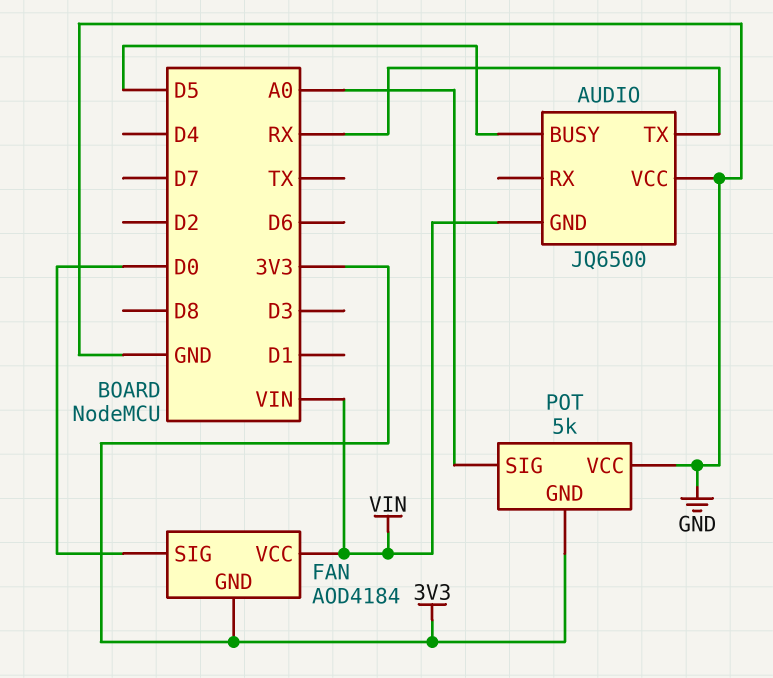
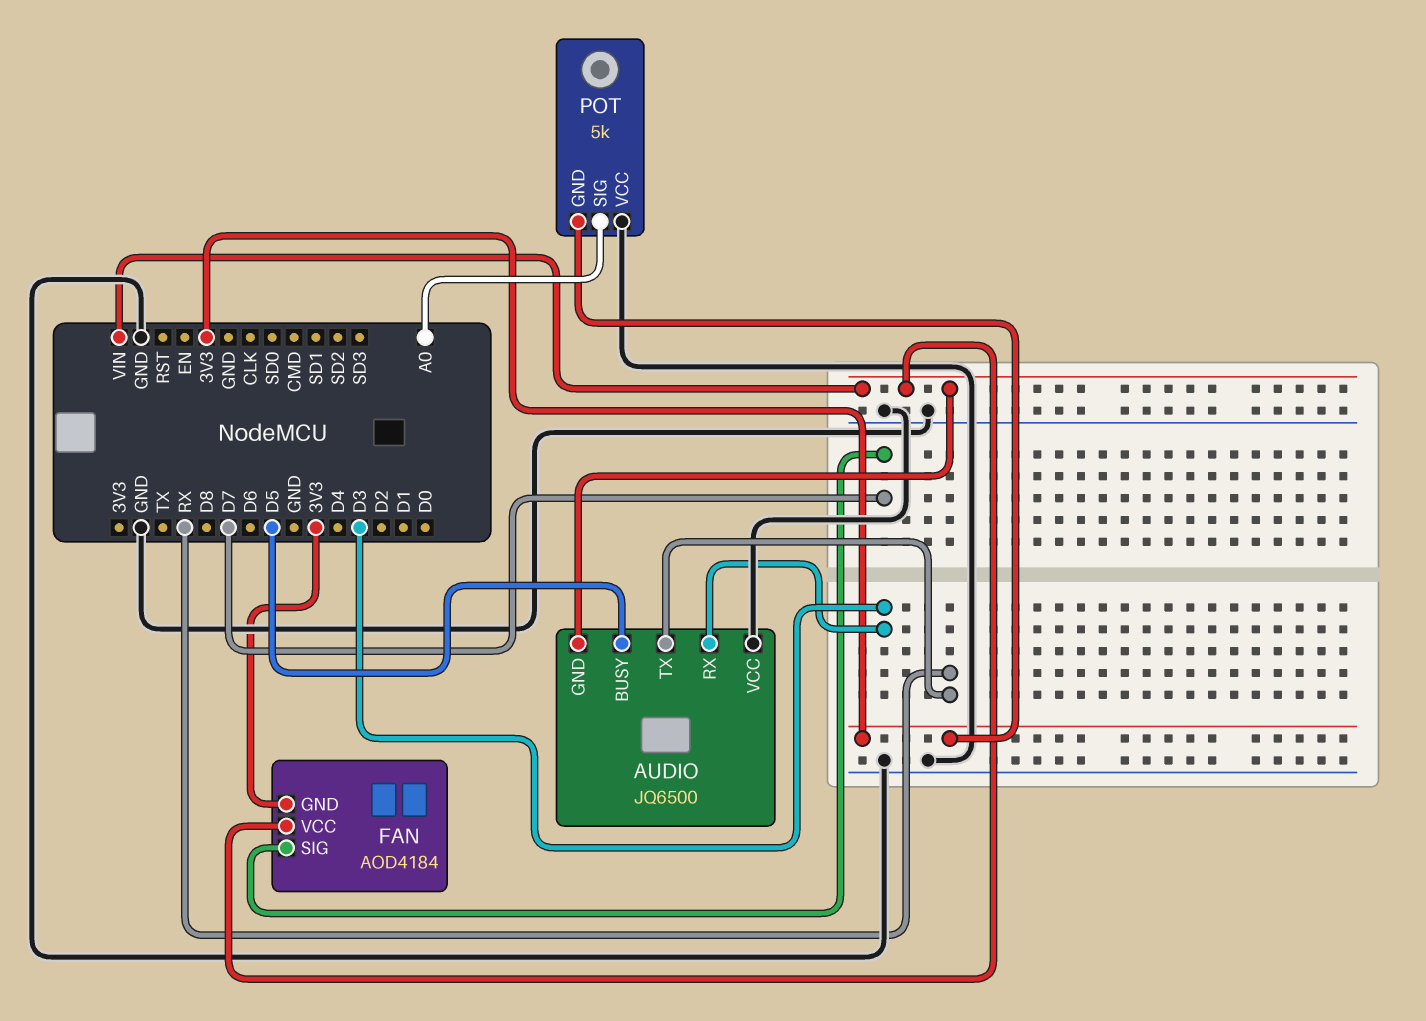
AUDIO pin RX: none -> D3
FAN pin SIG: D0 -> D7

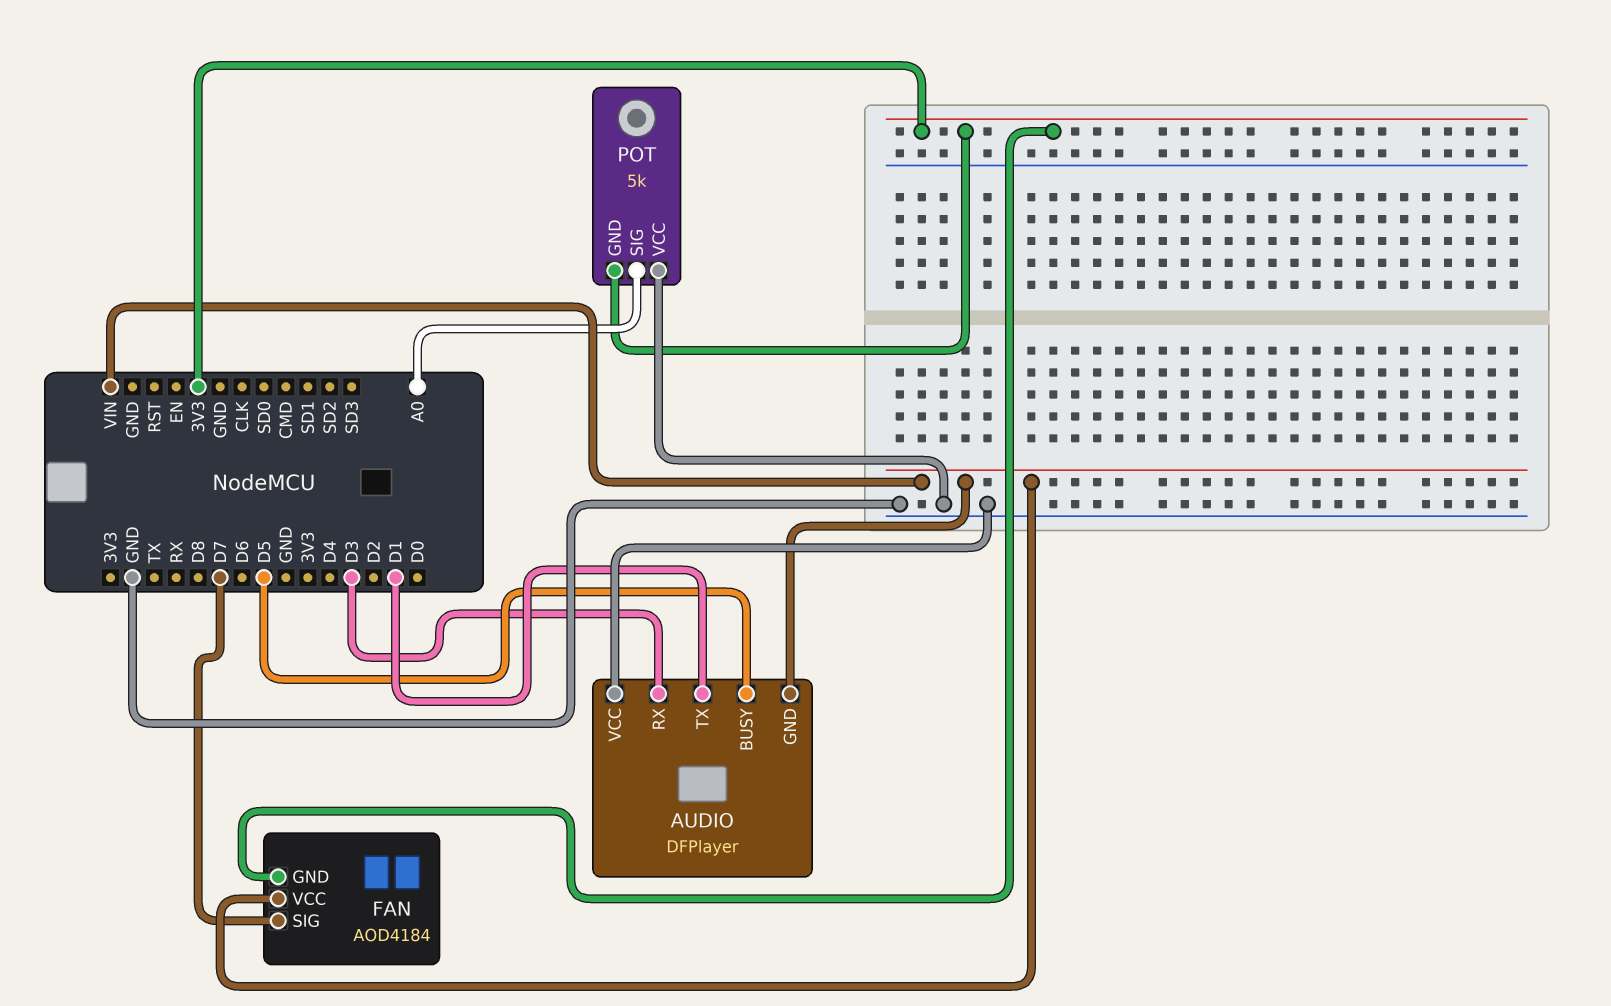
AUDIO: JQ6500 -> DFPlayer
AUDIO pin TX: RX -> D1

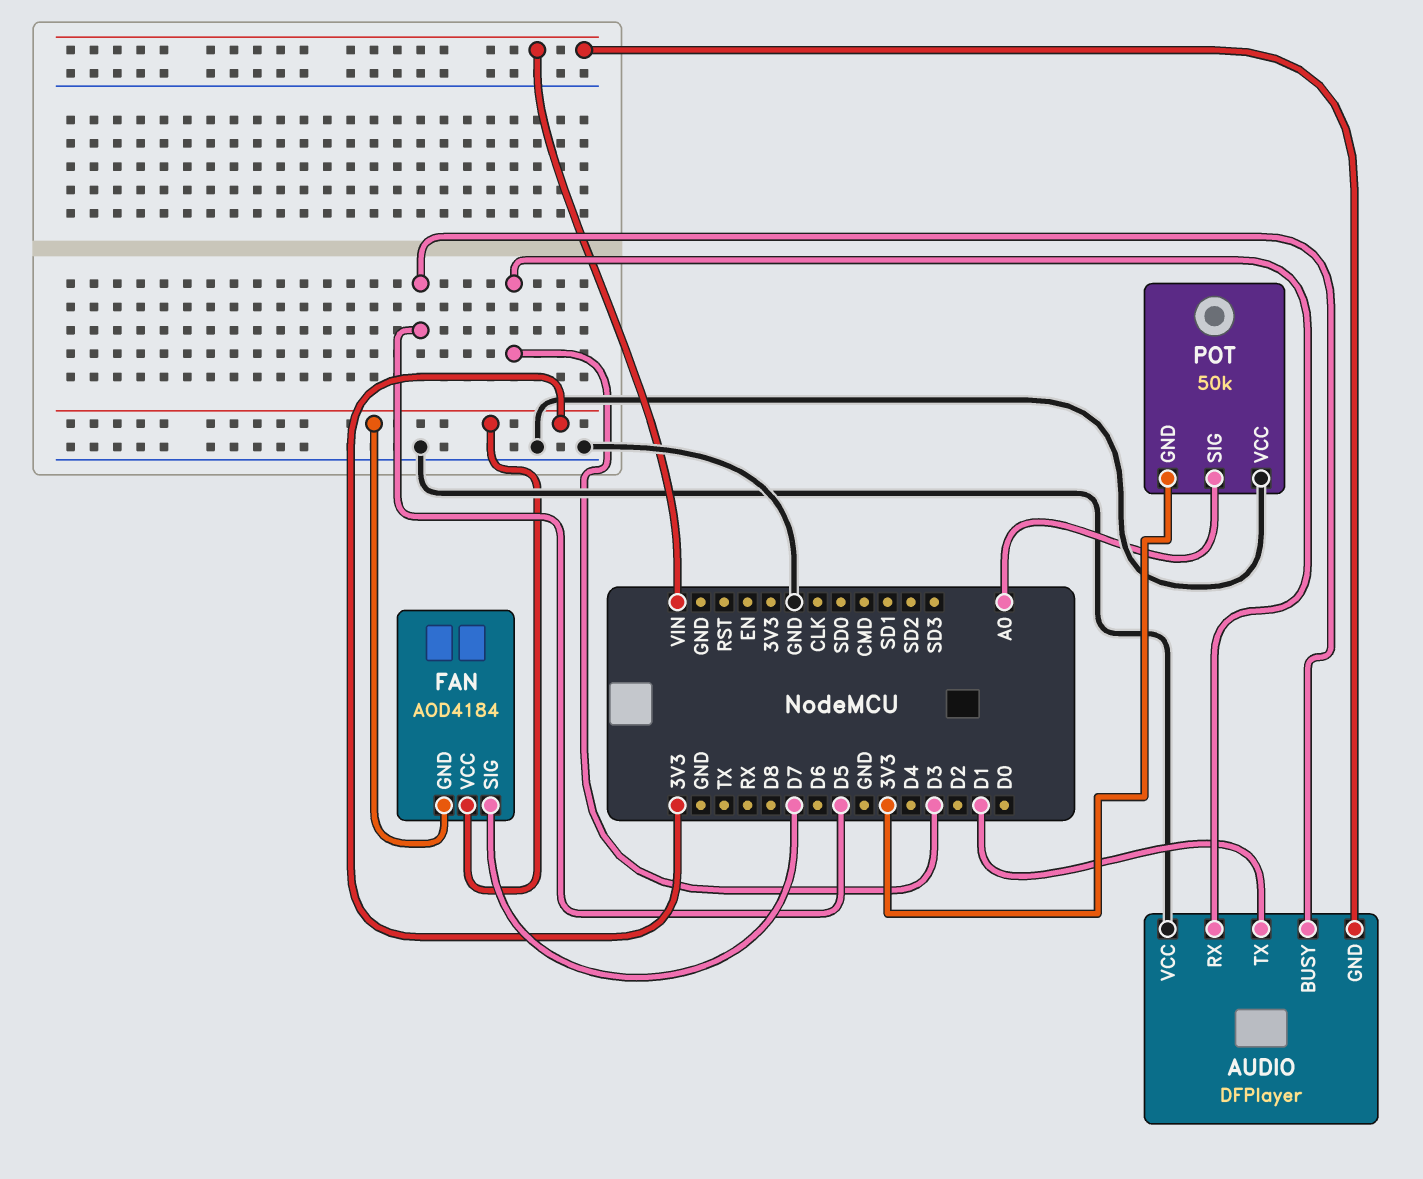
FAN pin VCC: VIN -> 3V3
POT: 5k -> 50k

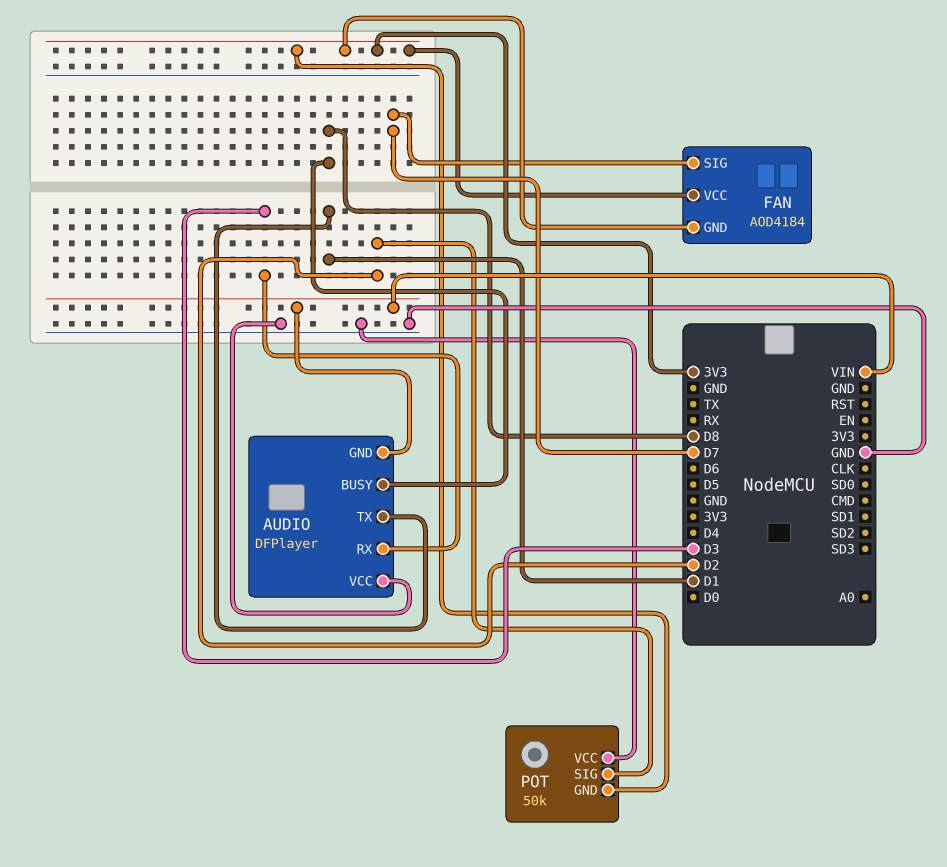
AUDIO pin BUSY: D5 -> D8
POT pin SIG: A0 -> D2

